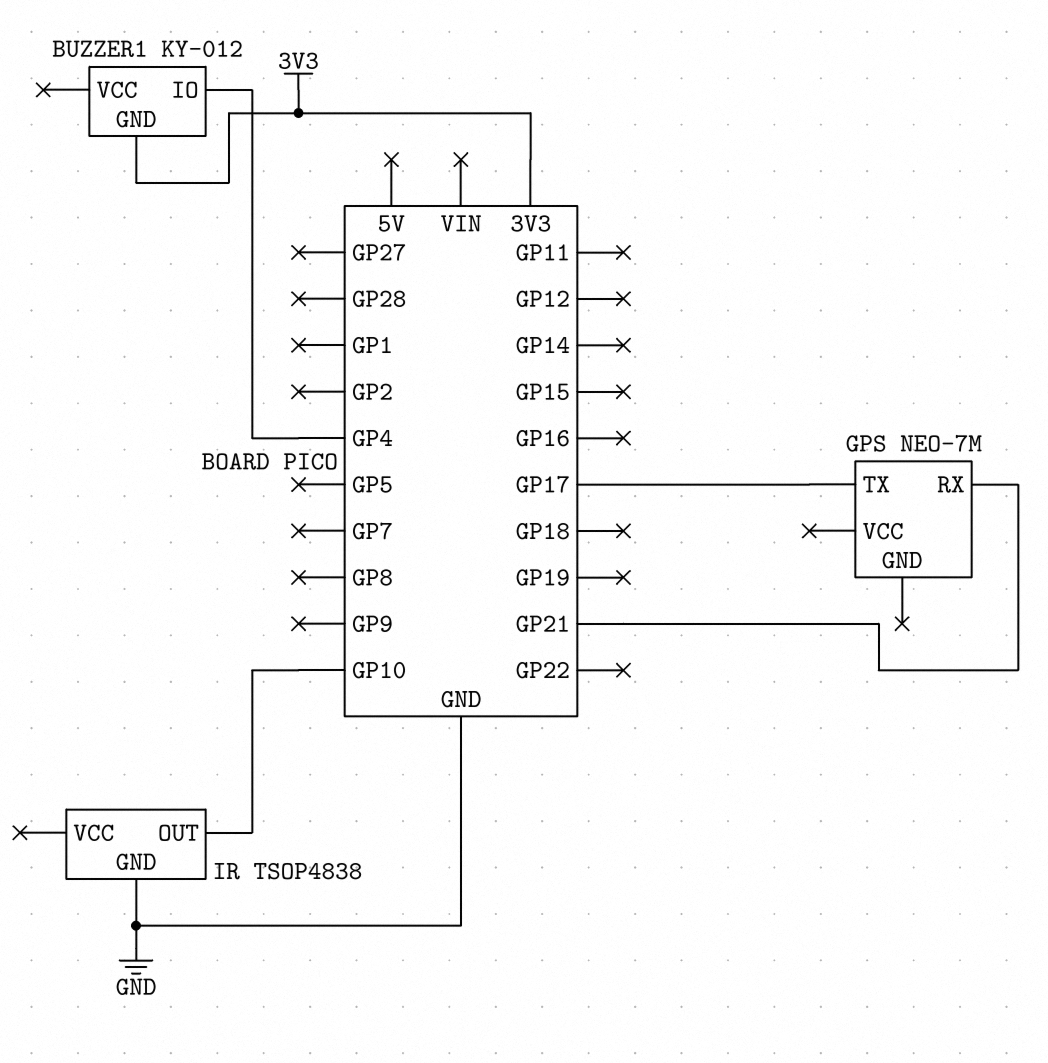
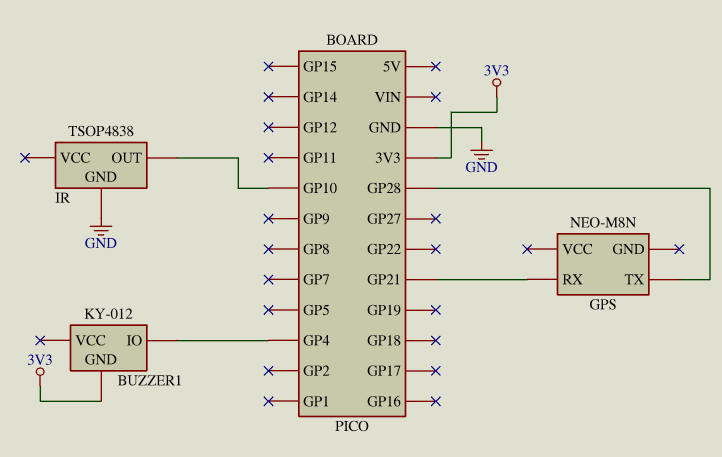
GPS: NEO-7M -> NEO-M8N
GPS pin TX: GP17 -> GP28

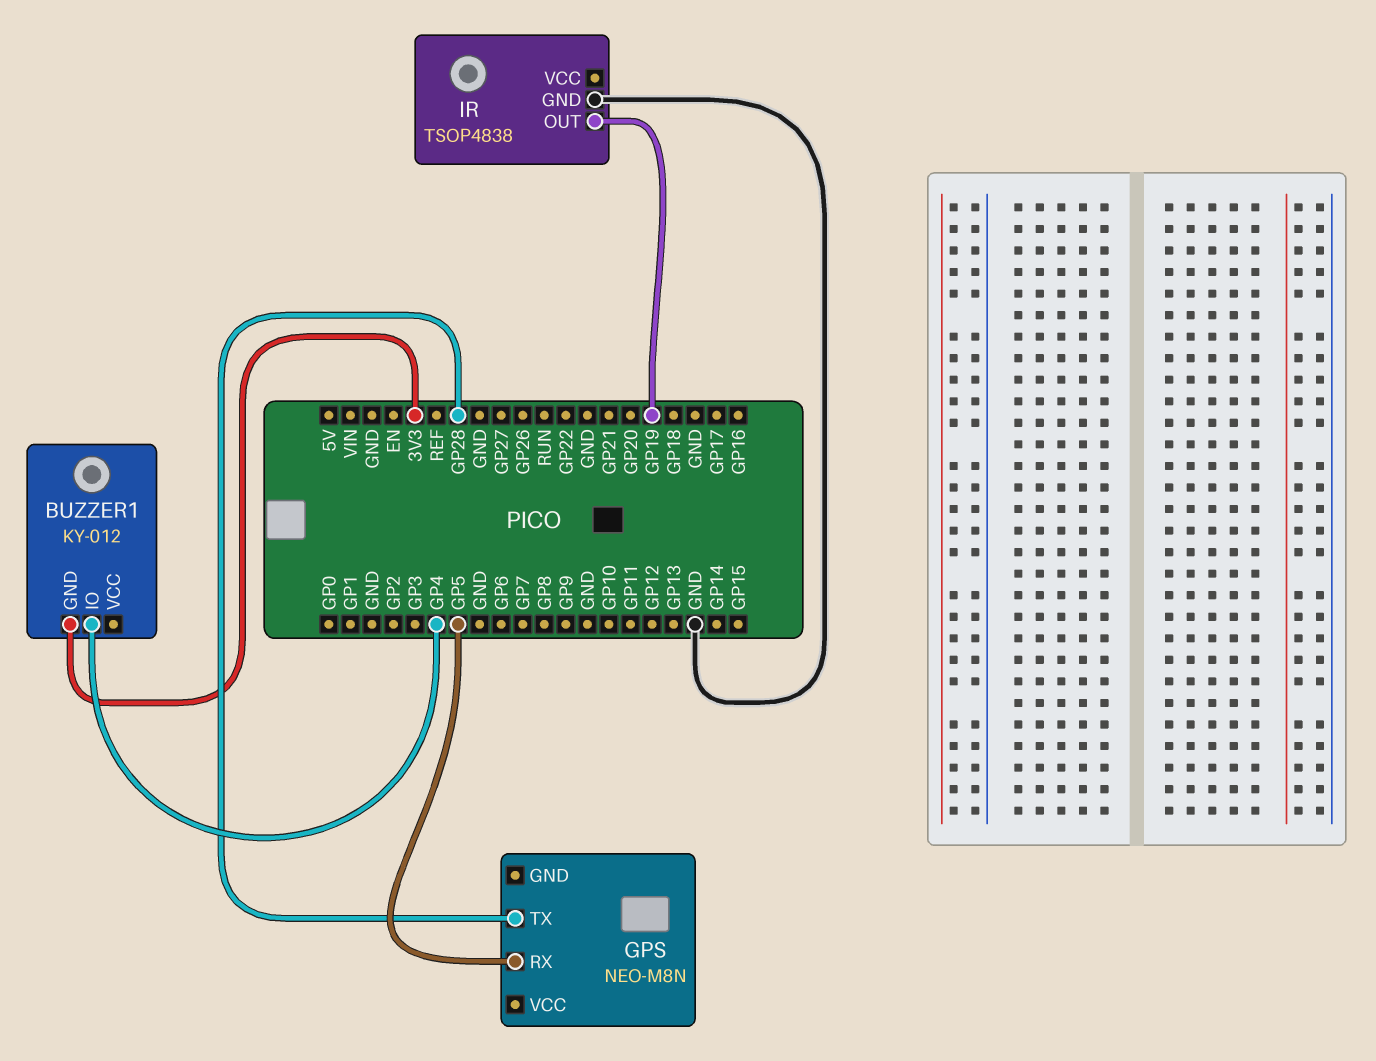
GPS pin RX: GP21 -> GP5
IR pin OUT: GP10 -> GP19

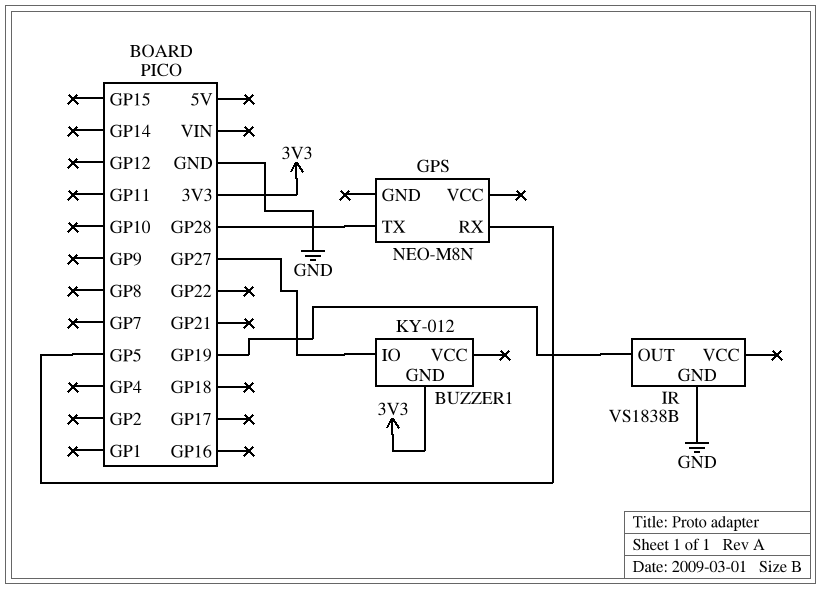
BUZZER1 pin IO: GP4 -> GP27
IR: TSOP4838 -> VS1838B

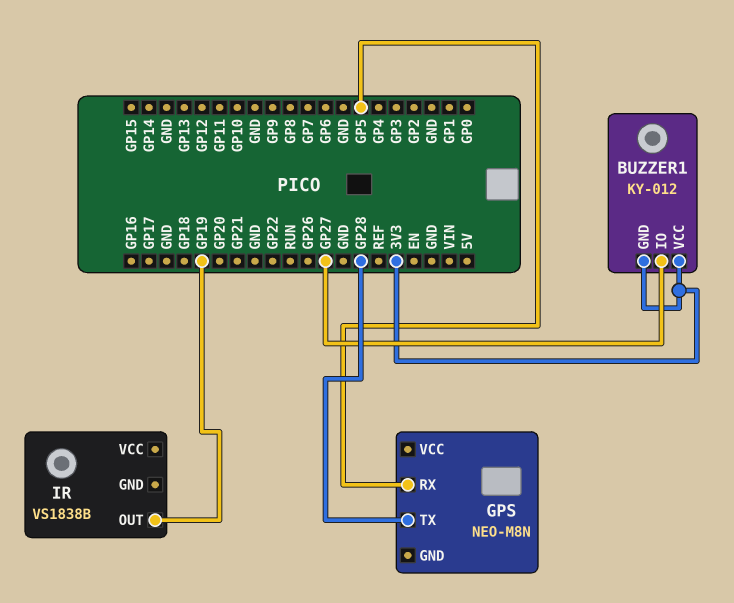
BUZZER1 pin VCC: none -> 3V3
IR pin GND: GND -> none

